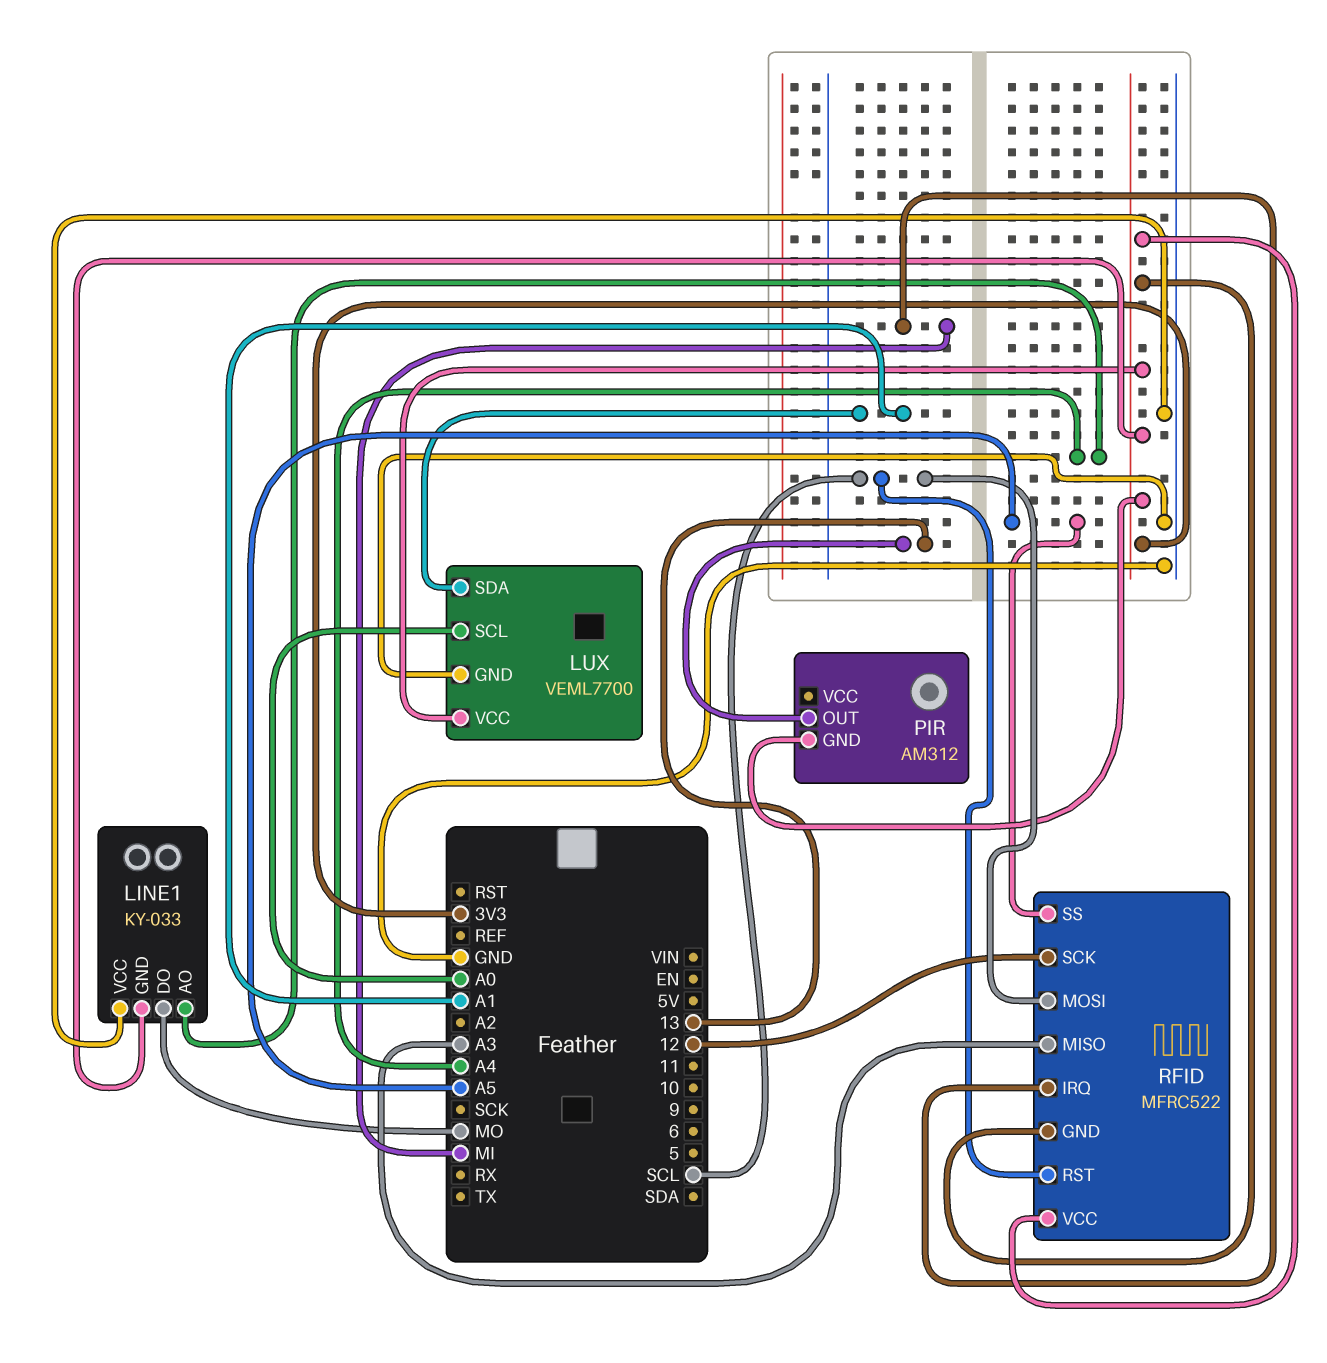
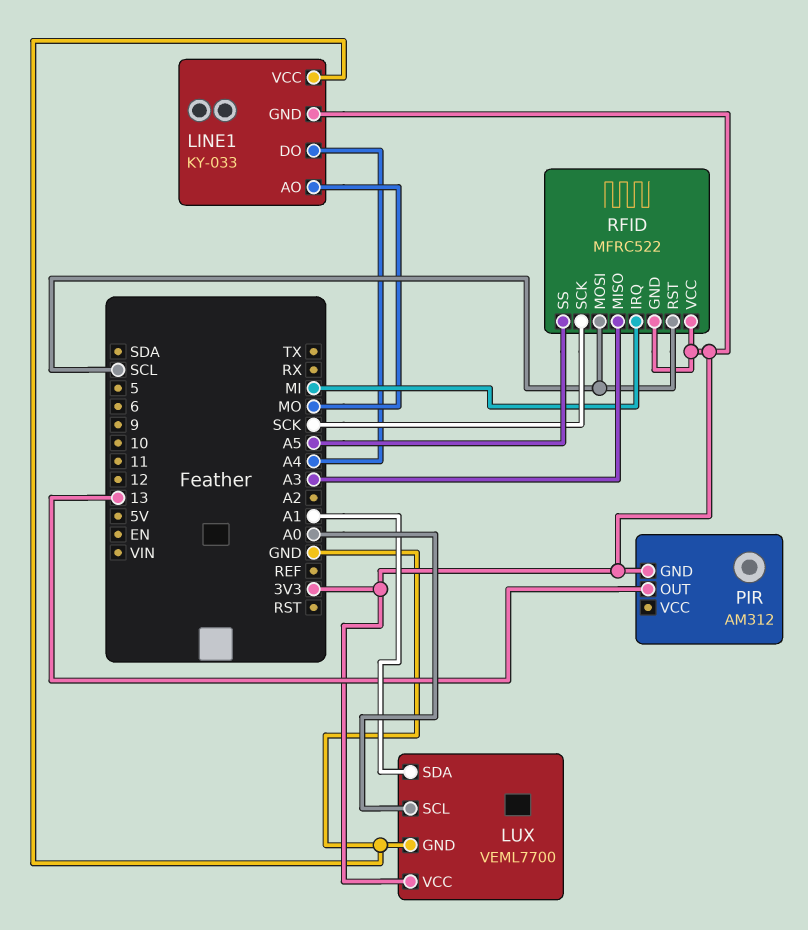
LINE1 pin AO: A4 -> MO
LINE1 pin DO: MO -> A4
RFID pin SCK: 12 -> SCK

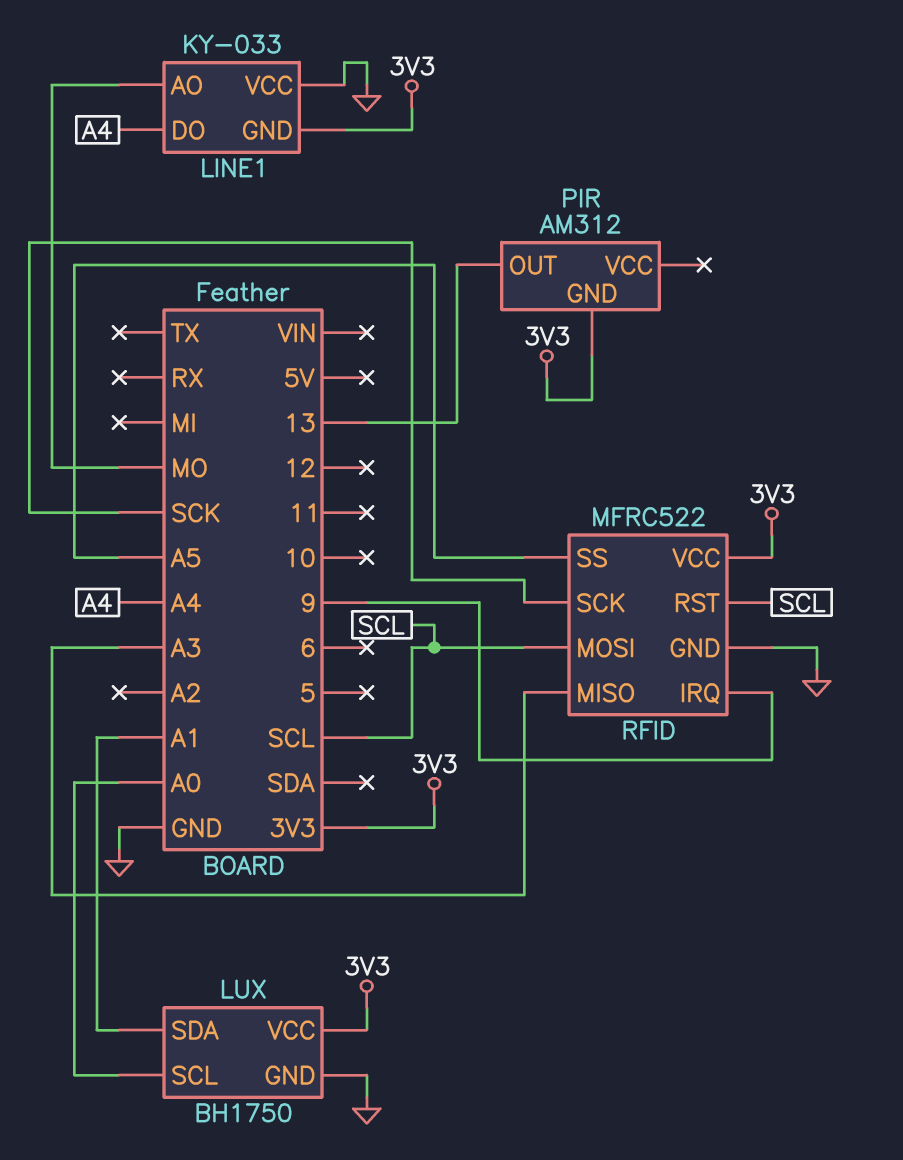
LUX: VEML7700 -> BH1750
RFID pin GND: 3V3 -> GND
RFID pin IRQ: MI -> 9

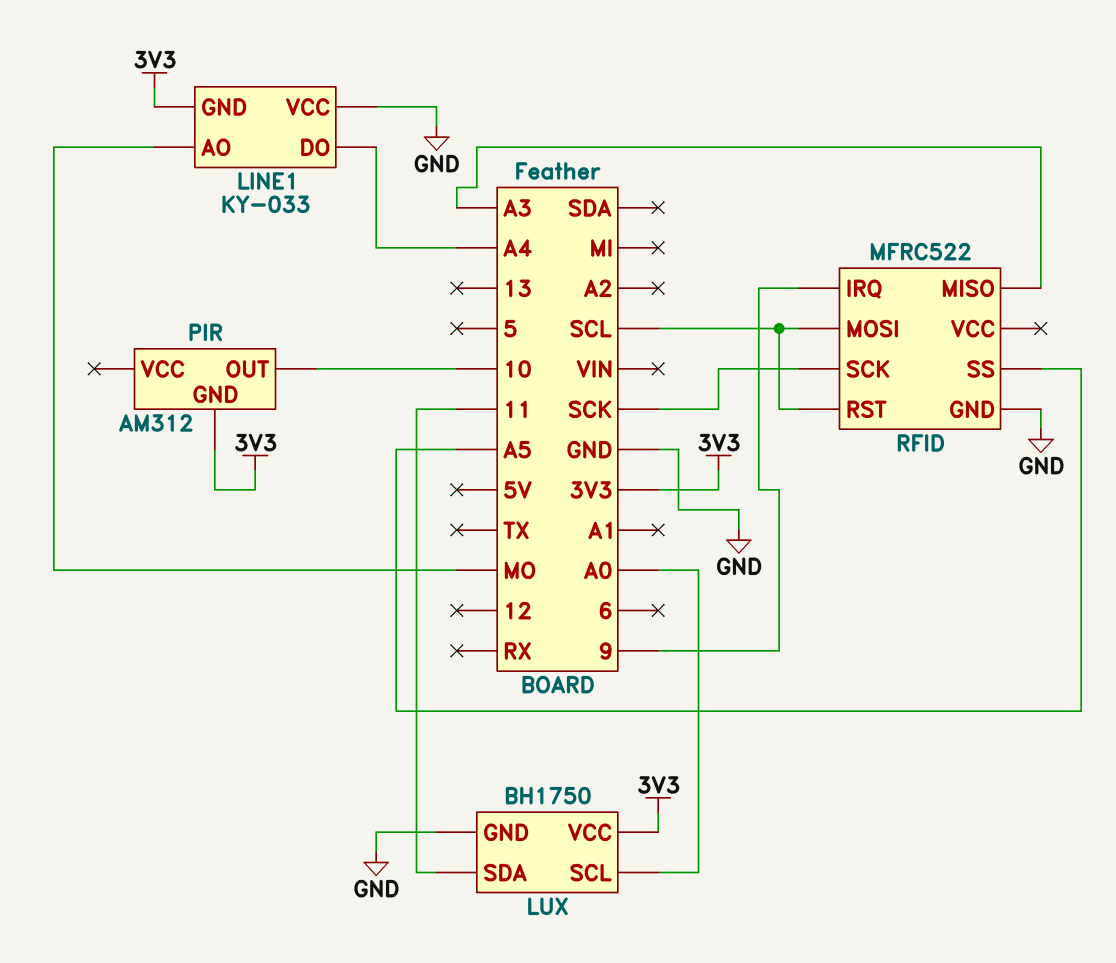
LUX pin SDA: A1 -> 11
PIR pin OUT: 13 -> 10
RFID pin VCC: 3V3 -> none

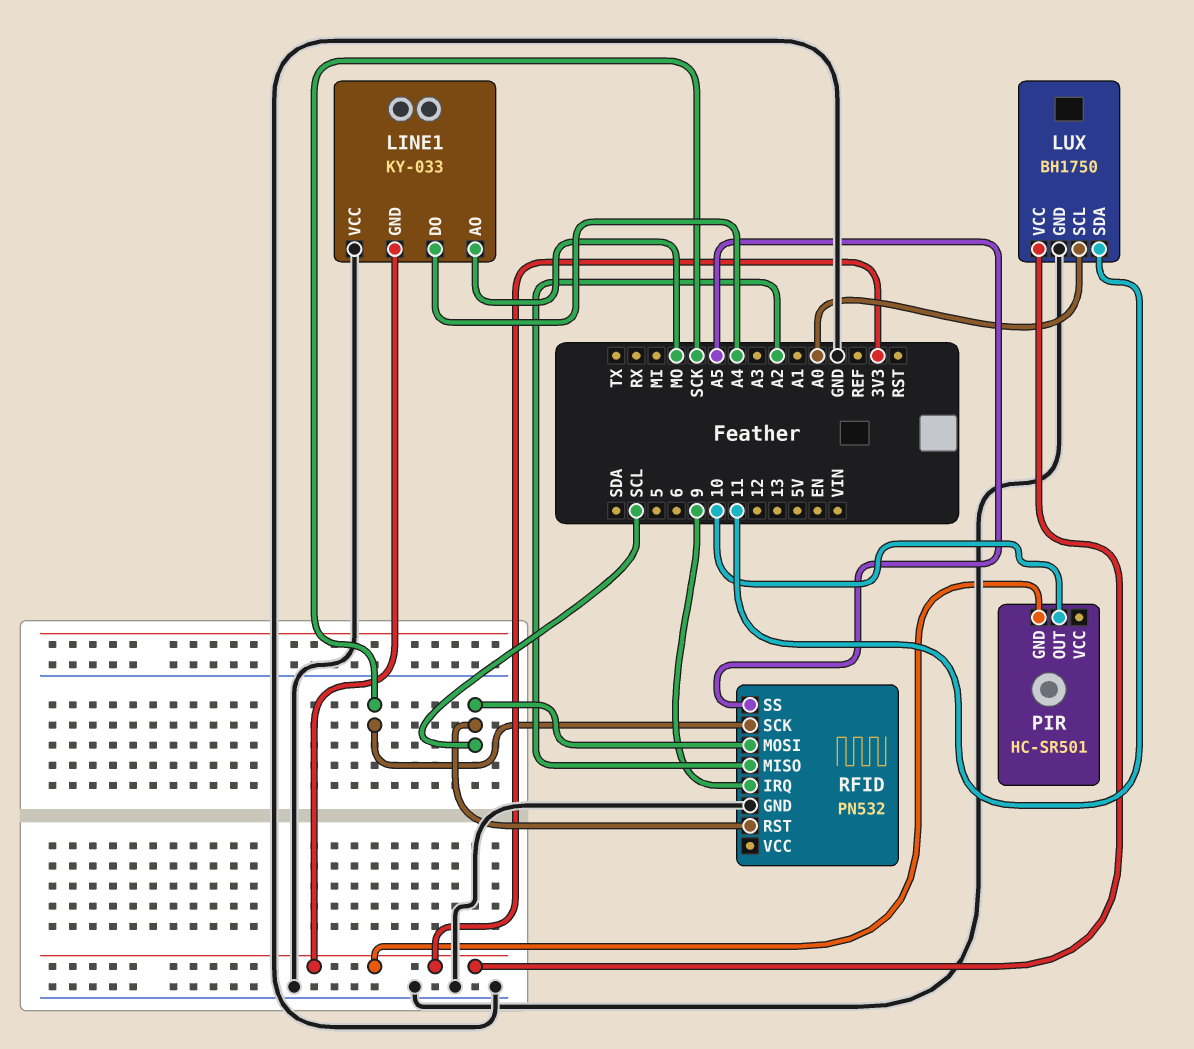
PIR: AM312 -> HC-SR501
RFID: MFRC522 -> PN532
RFID pin MISO: A3 -> A2

